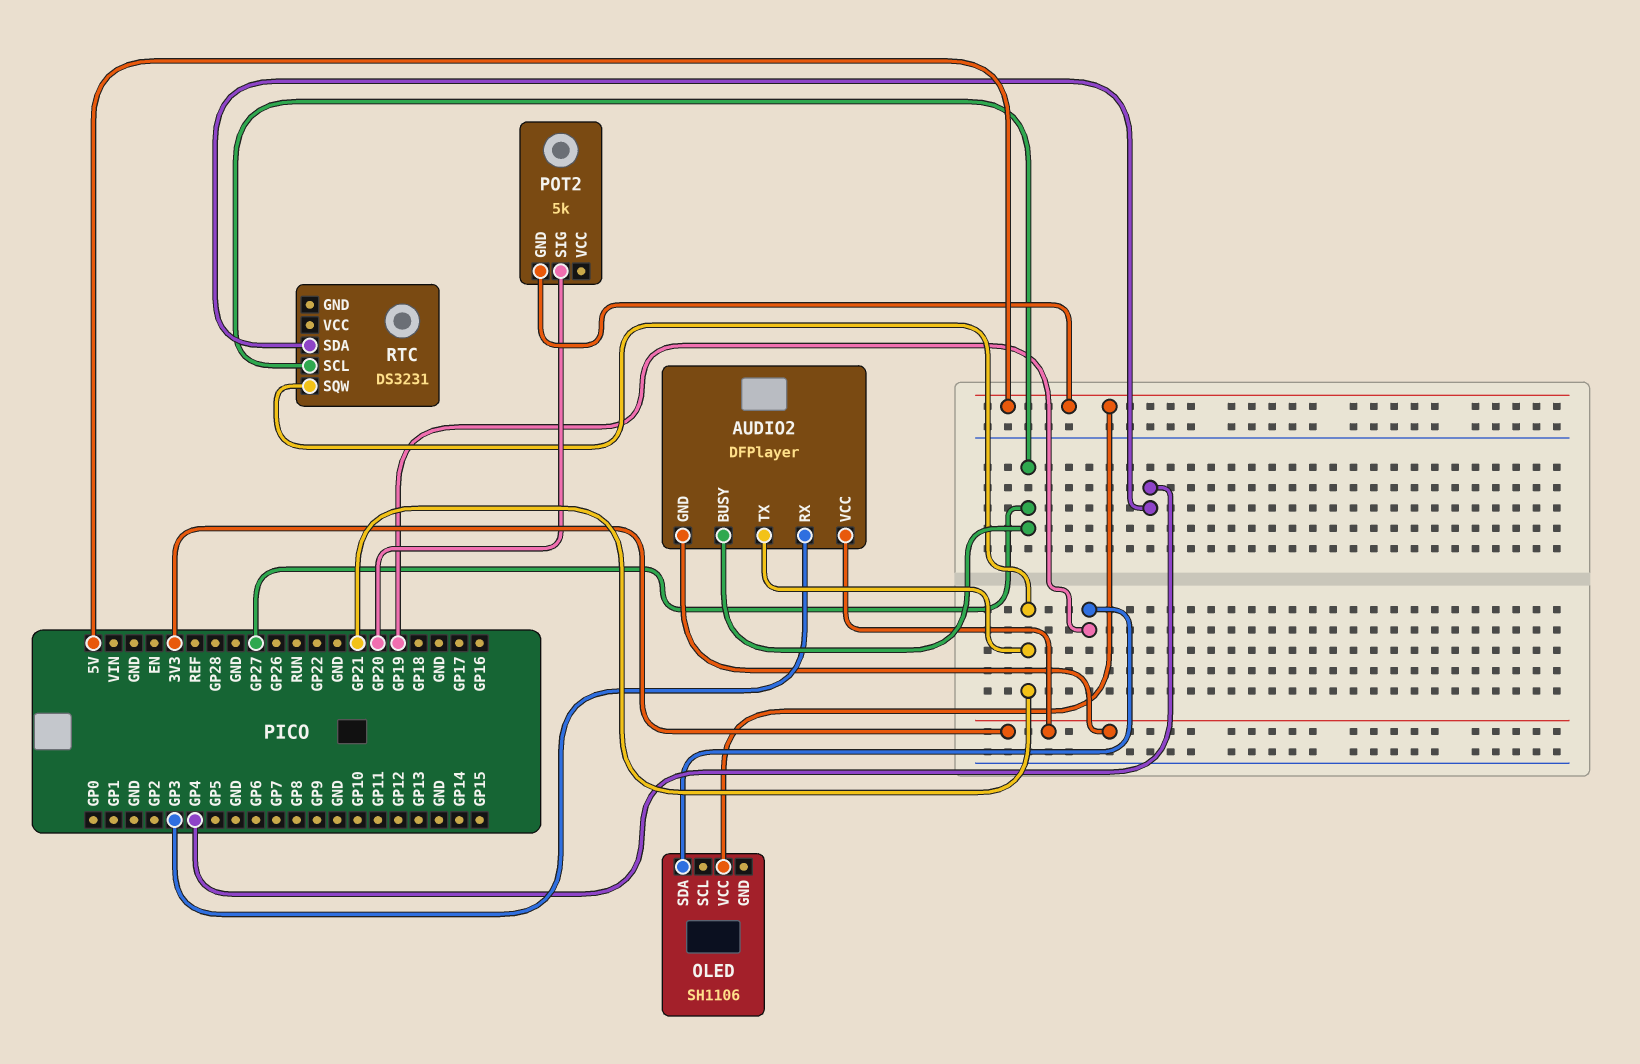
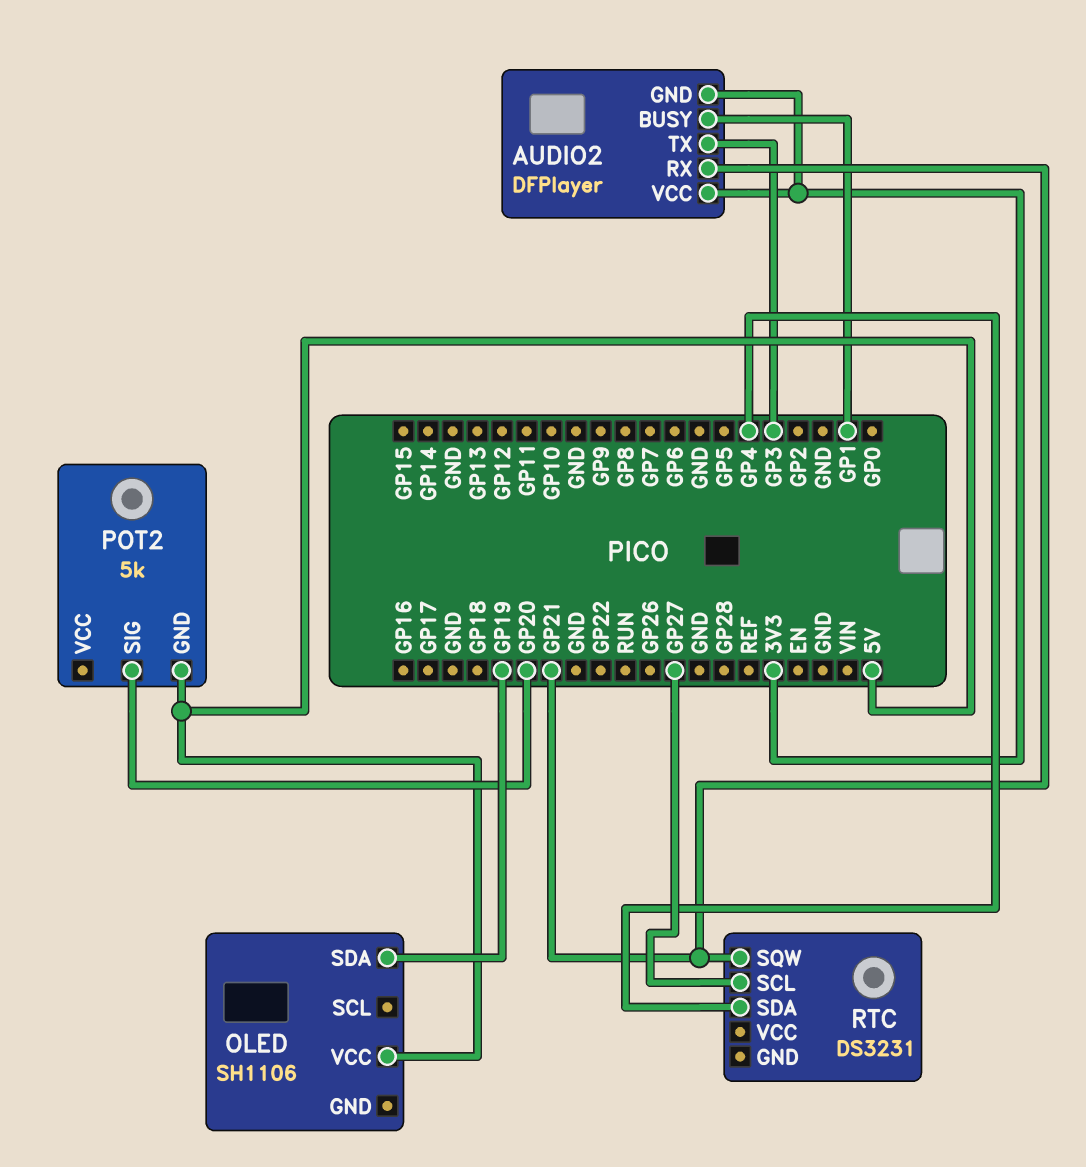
AUDIO2 pin BUSY: GP27 -> GP1
AUDIO2 pin RX: GP3 -> GP21
AUDIO2 pin TX: GP21 -> GP3

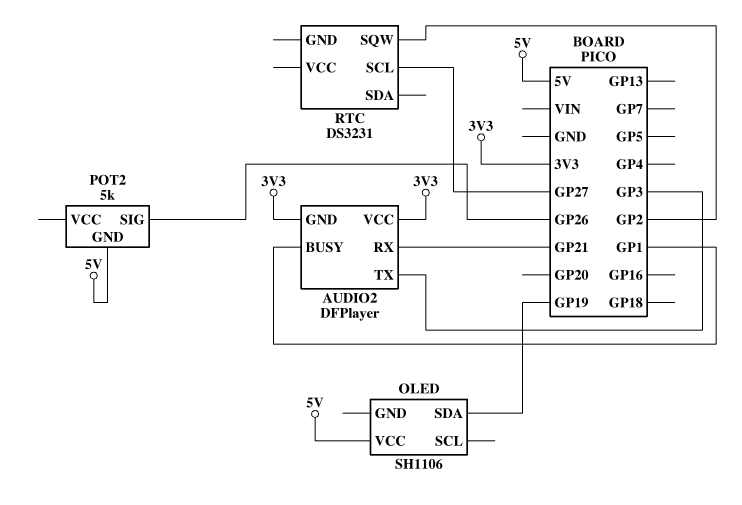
POT2 pin SIG: GP20 -> GP26
RTC pin SDA: GP4 -> none
RTC pin SQW: GP21 -> GP2

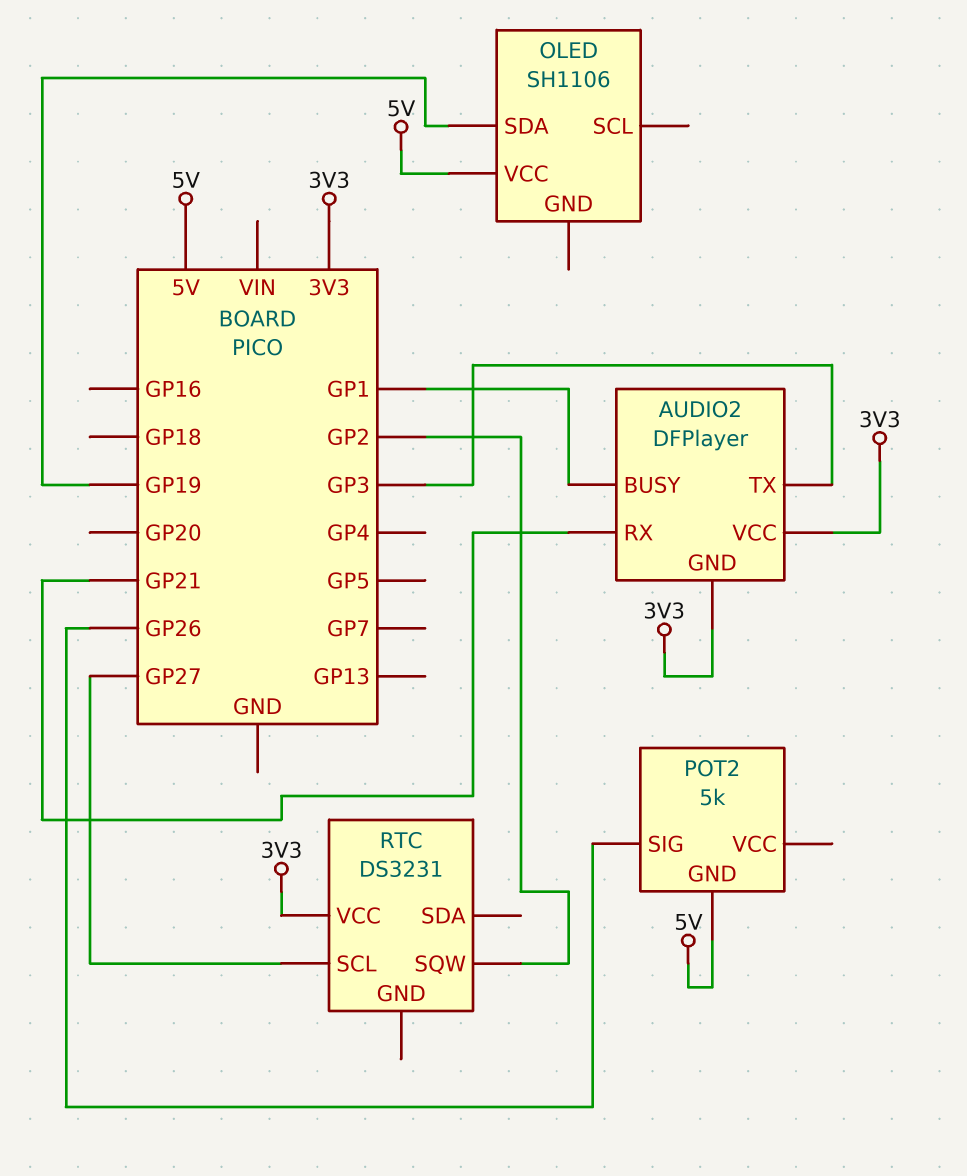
RTC pin VCC: none -> 3V3

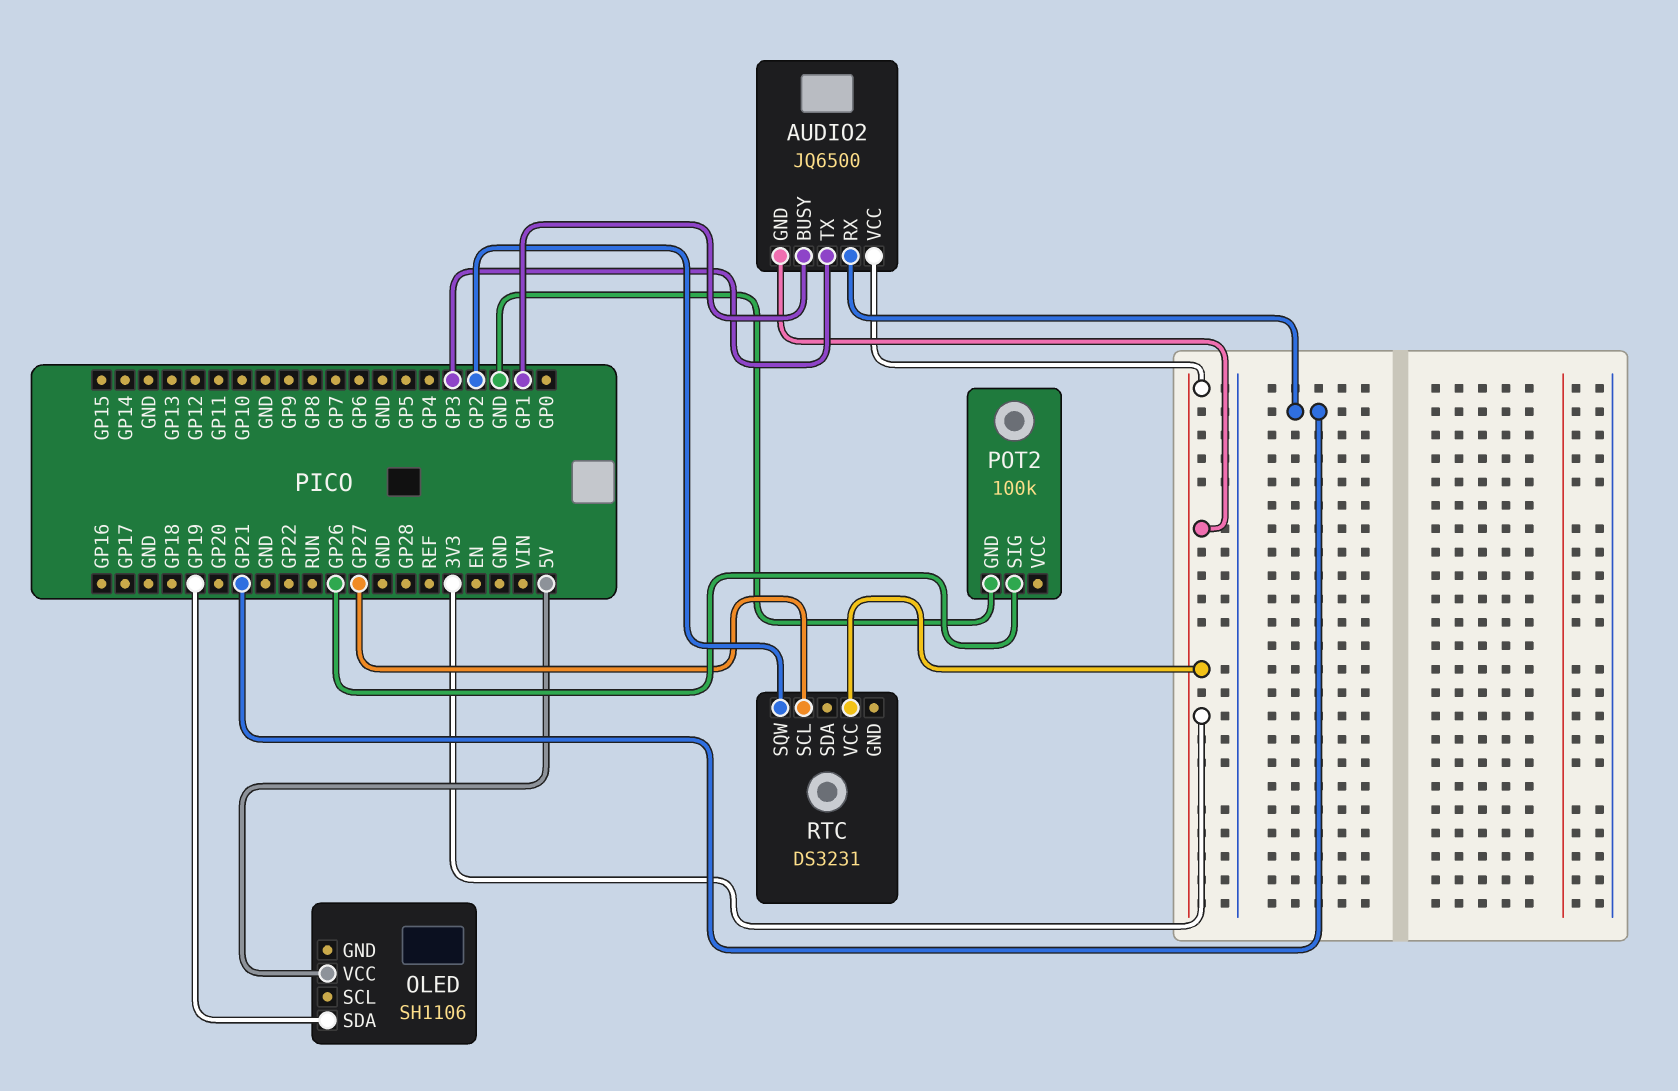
AUDIO2: DFPlayer -> JQ6500
POT2: 5k -> 100k
POT2 pin GND: 5V -> GND

